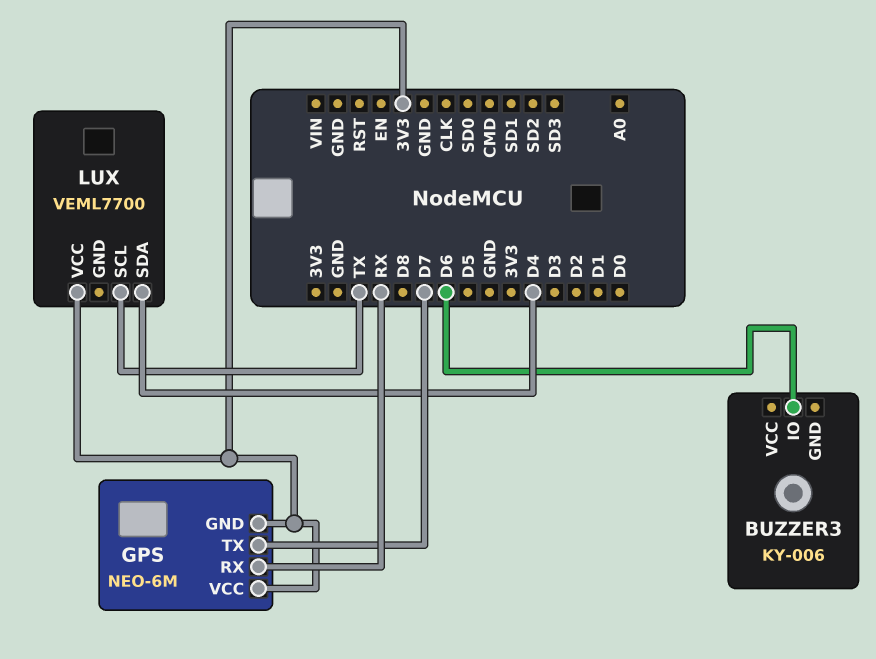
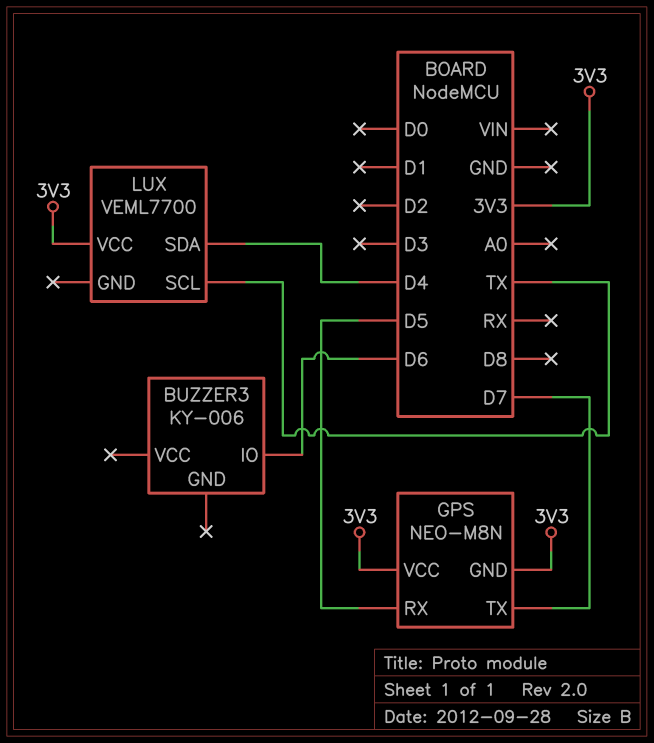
GPS: NEO-6M -> NEO-M8N
GPS pin RX: RX -> D5

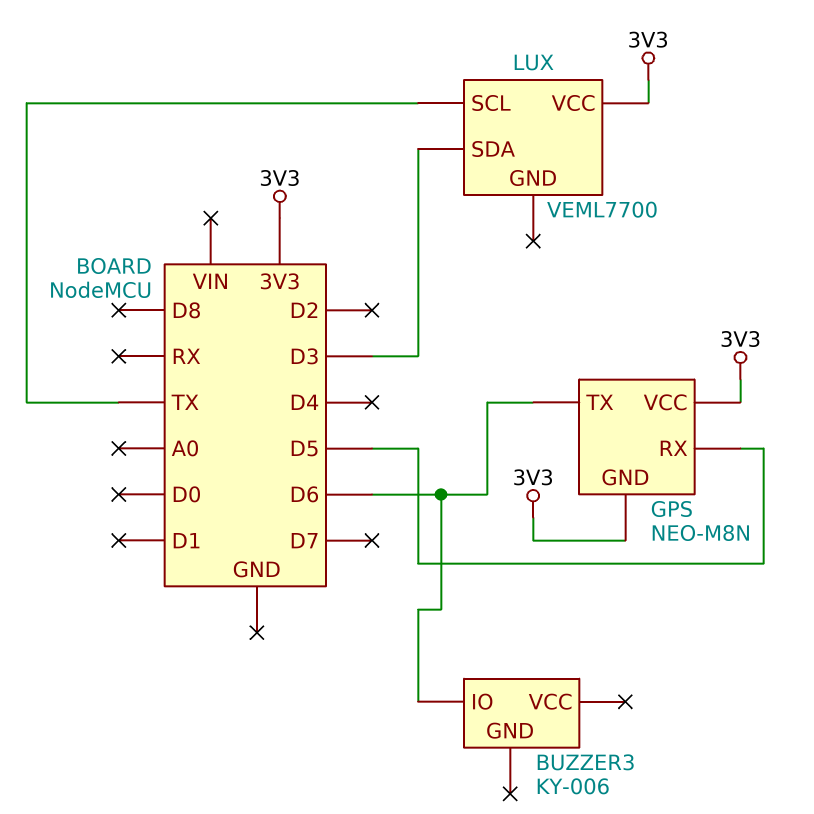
GPS pin TX: D7 -> D6
LUX pin SDA: D4 -> D3

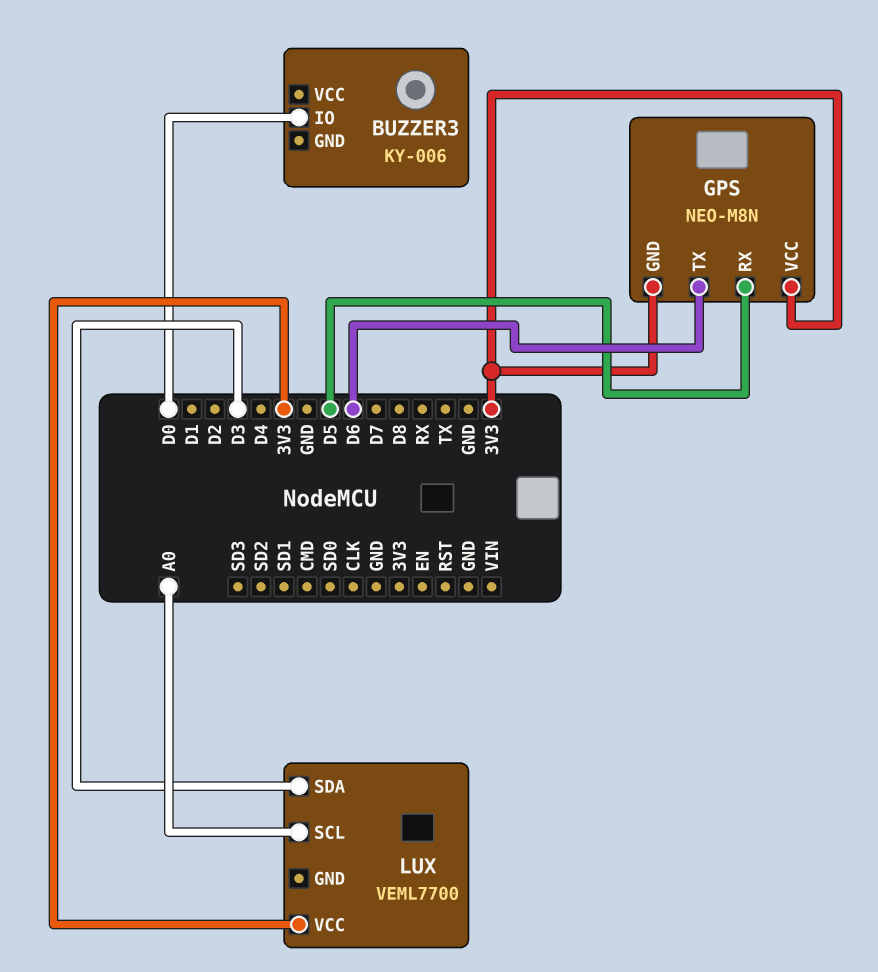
BUZZER3 pin IO: D6 -> D0
LUX pin SCL: TX -> A0

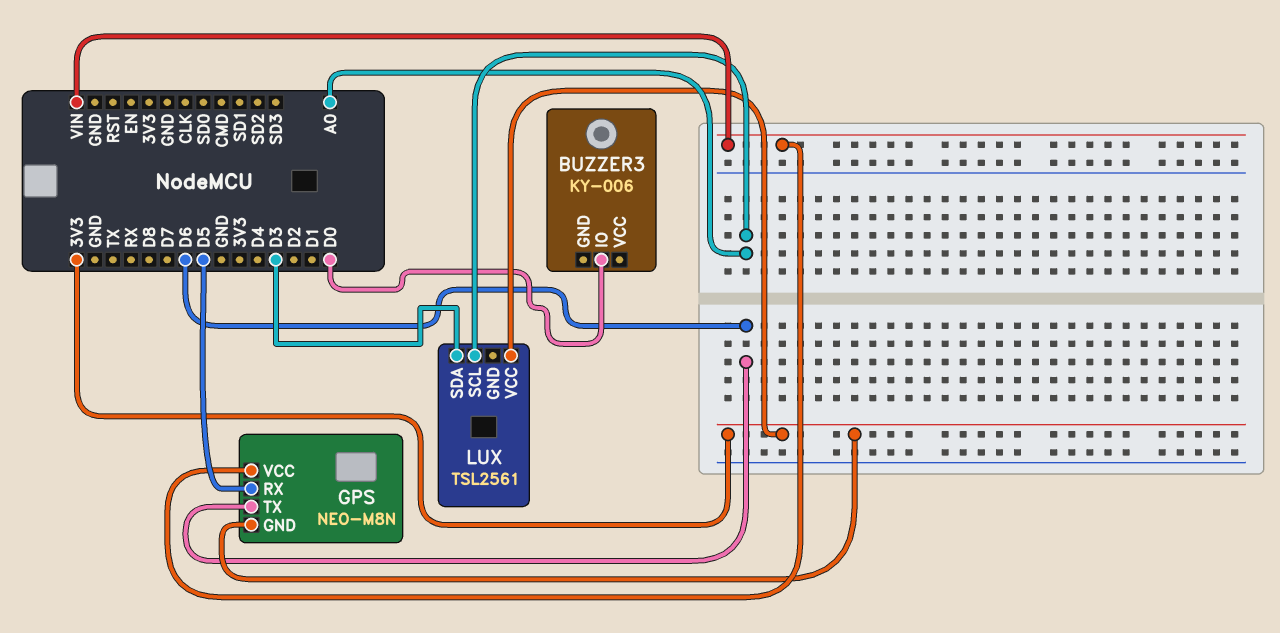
GPS pin VCC: 3V3 -> VIN
LUX: VEML7700 -> TSL2561

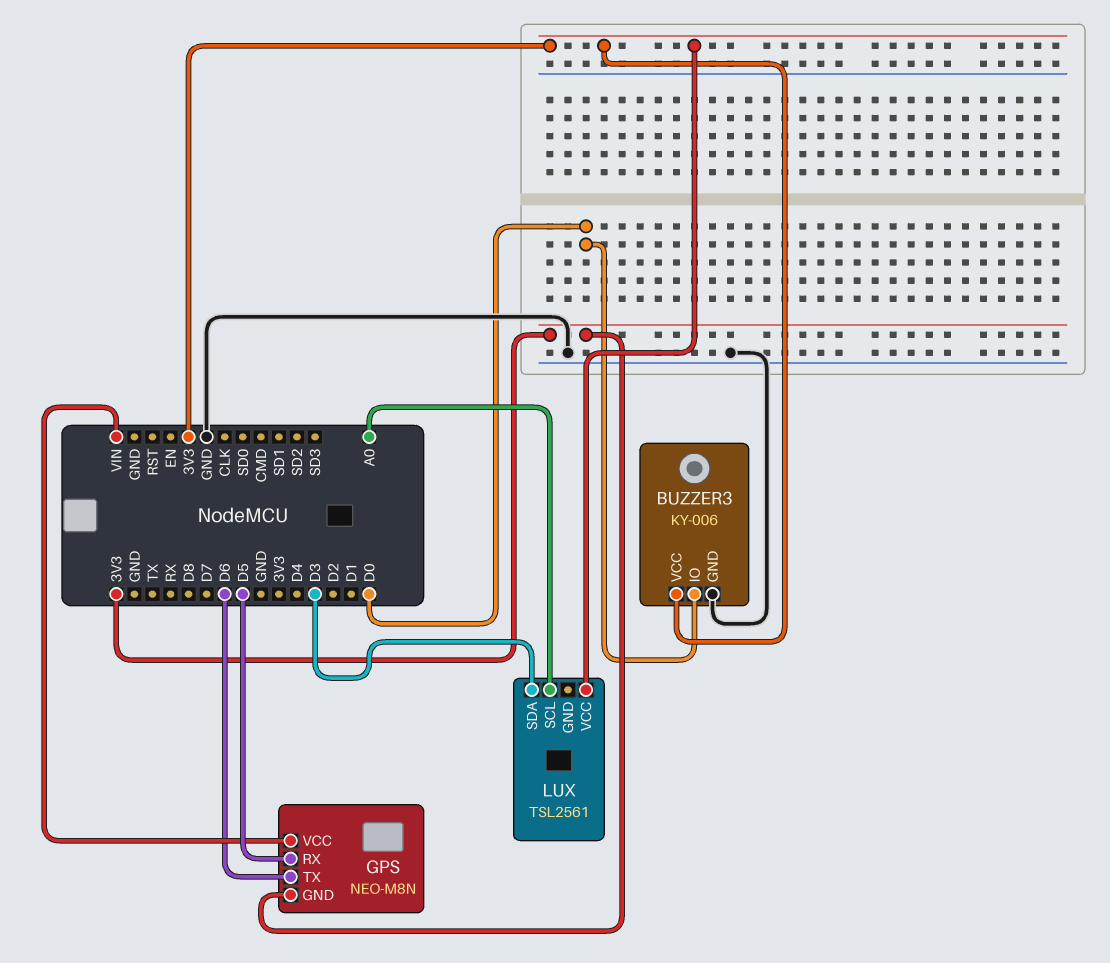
BUZZER3 pin GND: none -> GND
BUZZER3 pin VCC: none -> 3V3

